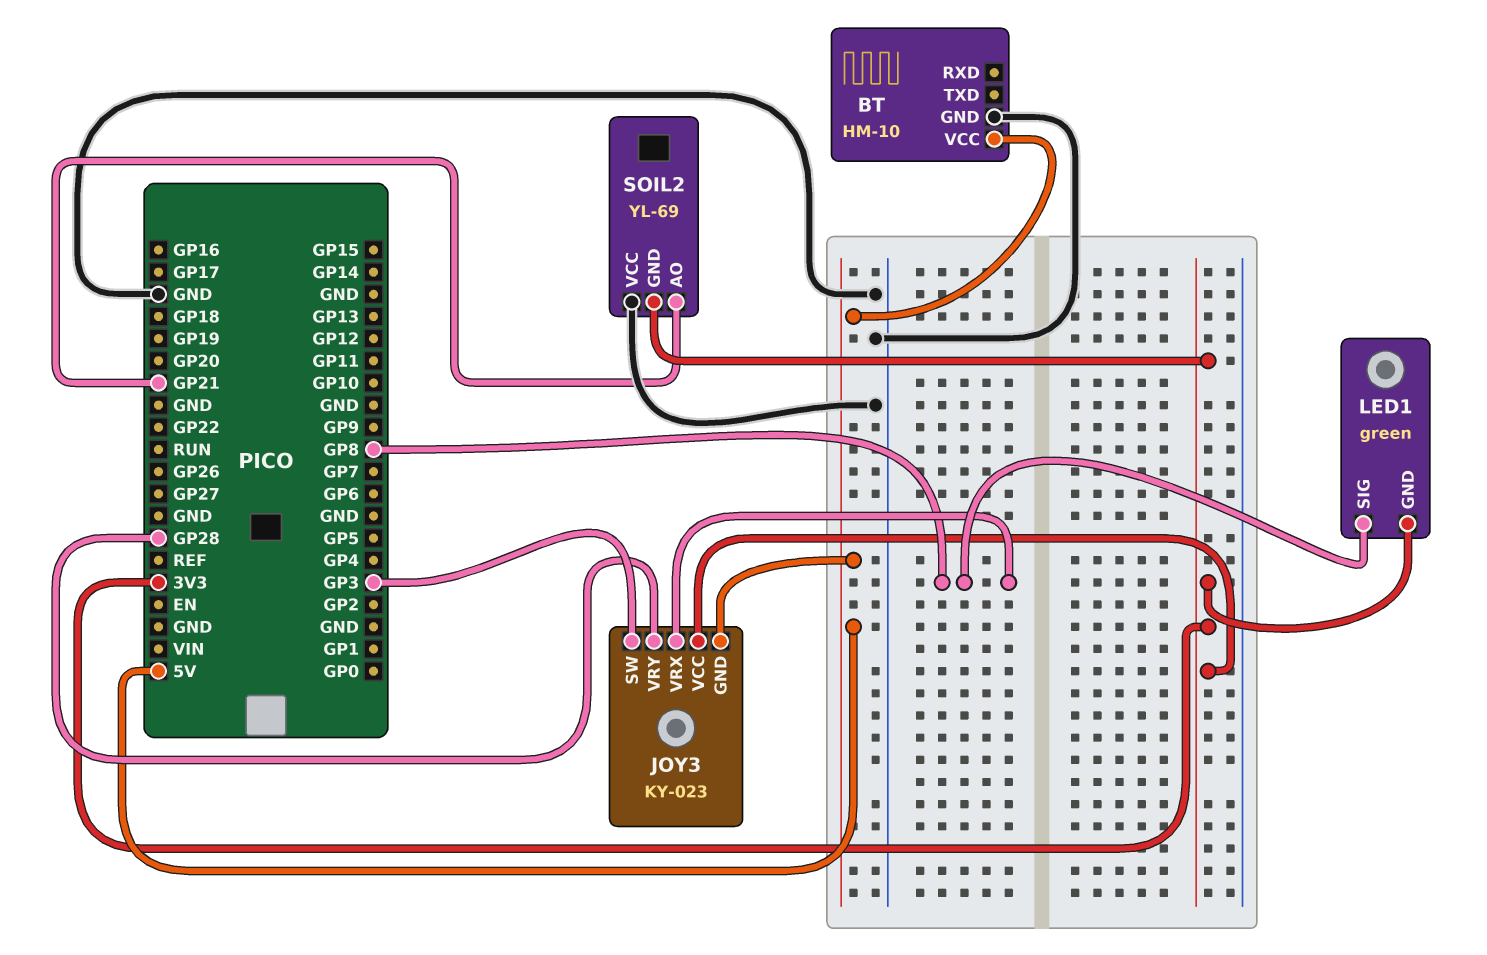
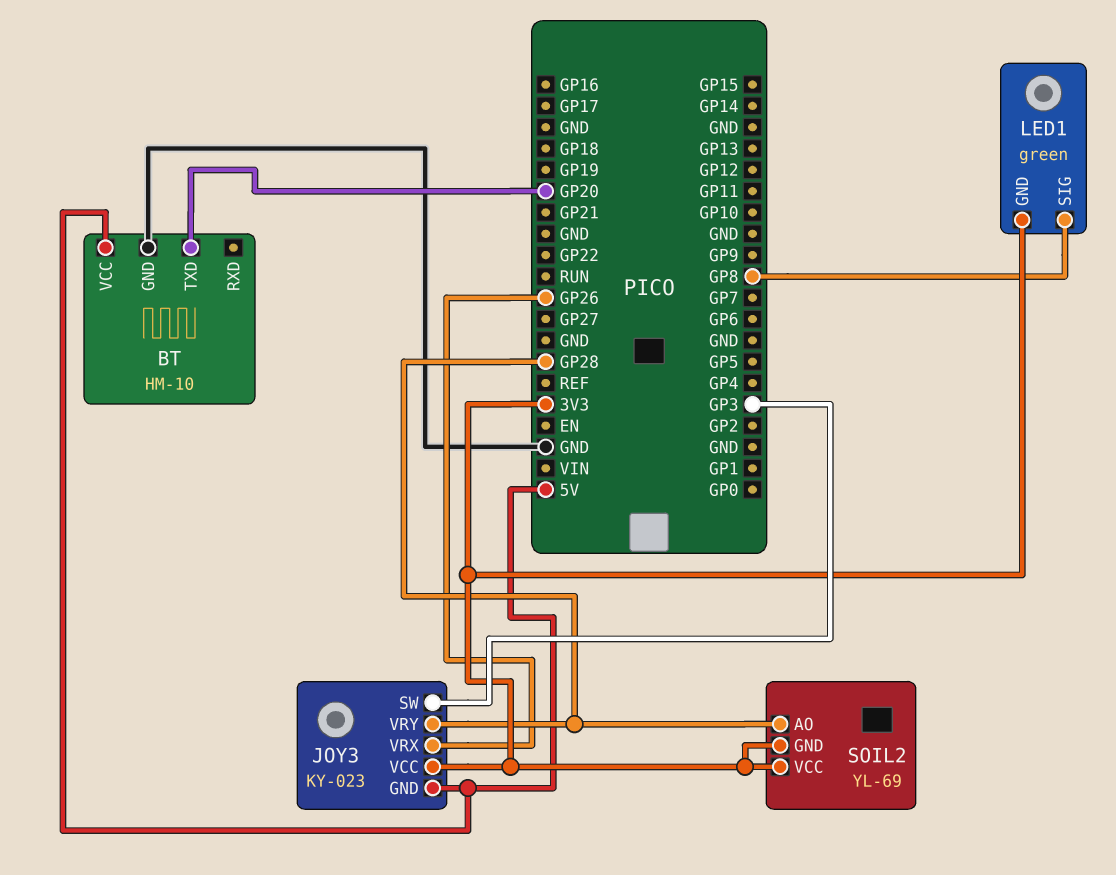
BT pin TXD: none -> GP20
JOY3 pin VRX: GP8 -> GP26
SOIL2 pin AO: GP21 -> GP28
SOIL2 pin VCC: GND -> 3V3

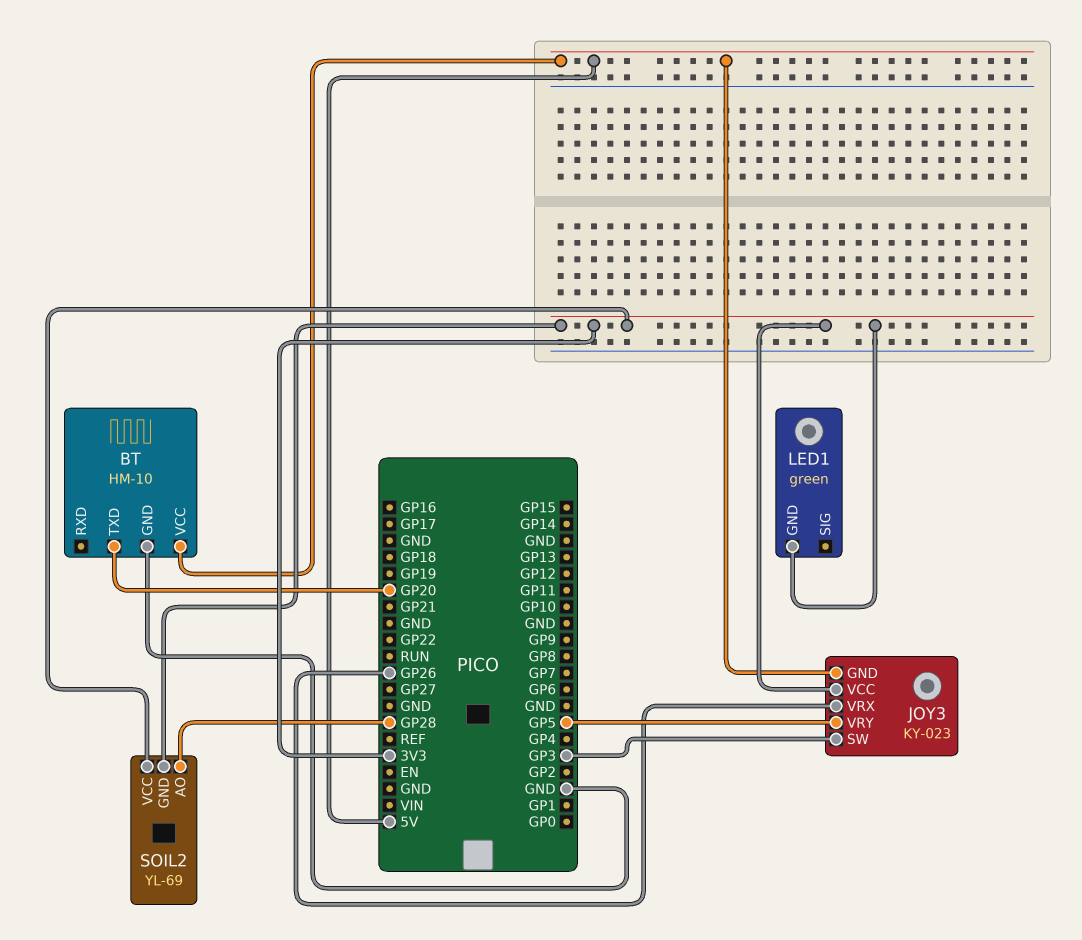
JOY3 pin VRY: GP28 -> GP5
LED1 pin SIG: GP8 -> none

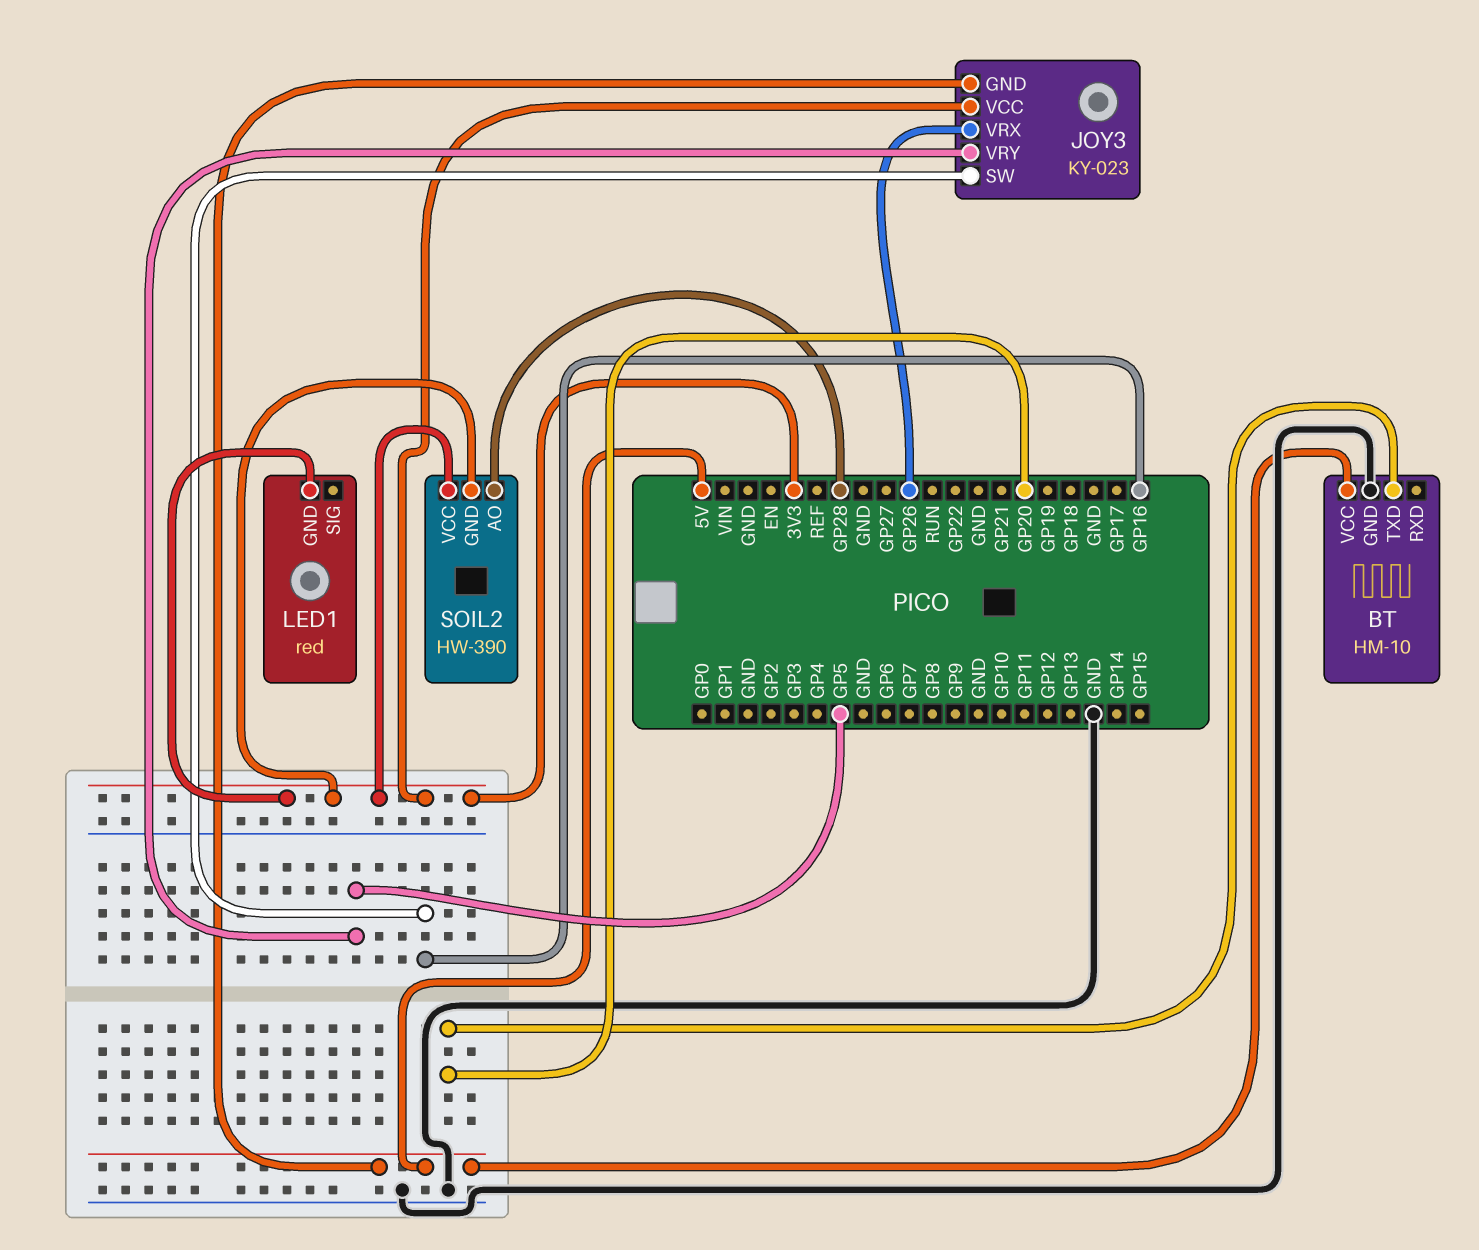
JOY3 pin SW: GP3 -> GP16
LED1: green -> red
SOIL2: YL-69 -> HW-390

